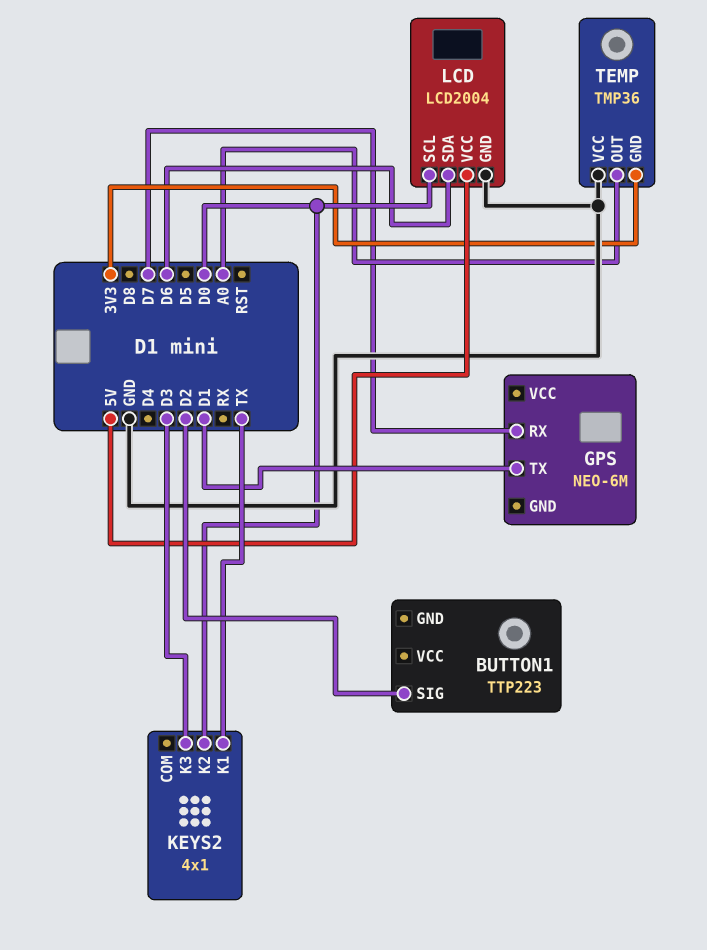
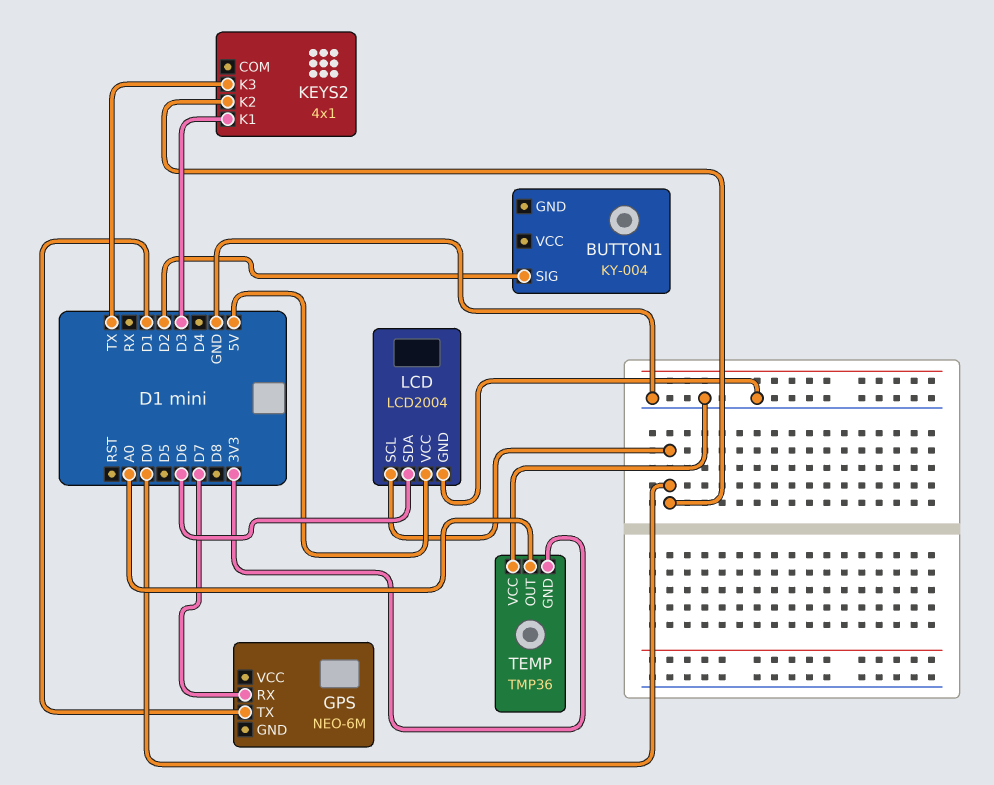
BUTTON1: TTP223 -> KY-004
KEYS2 pin K1: TX -> D3
KEYS2 pin K3: D3 -> TX

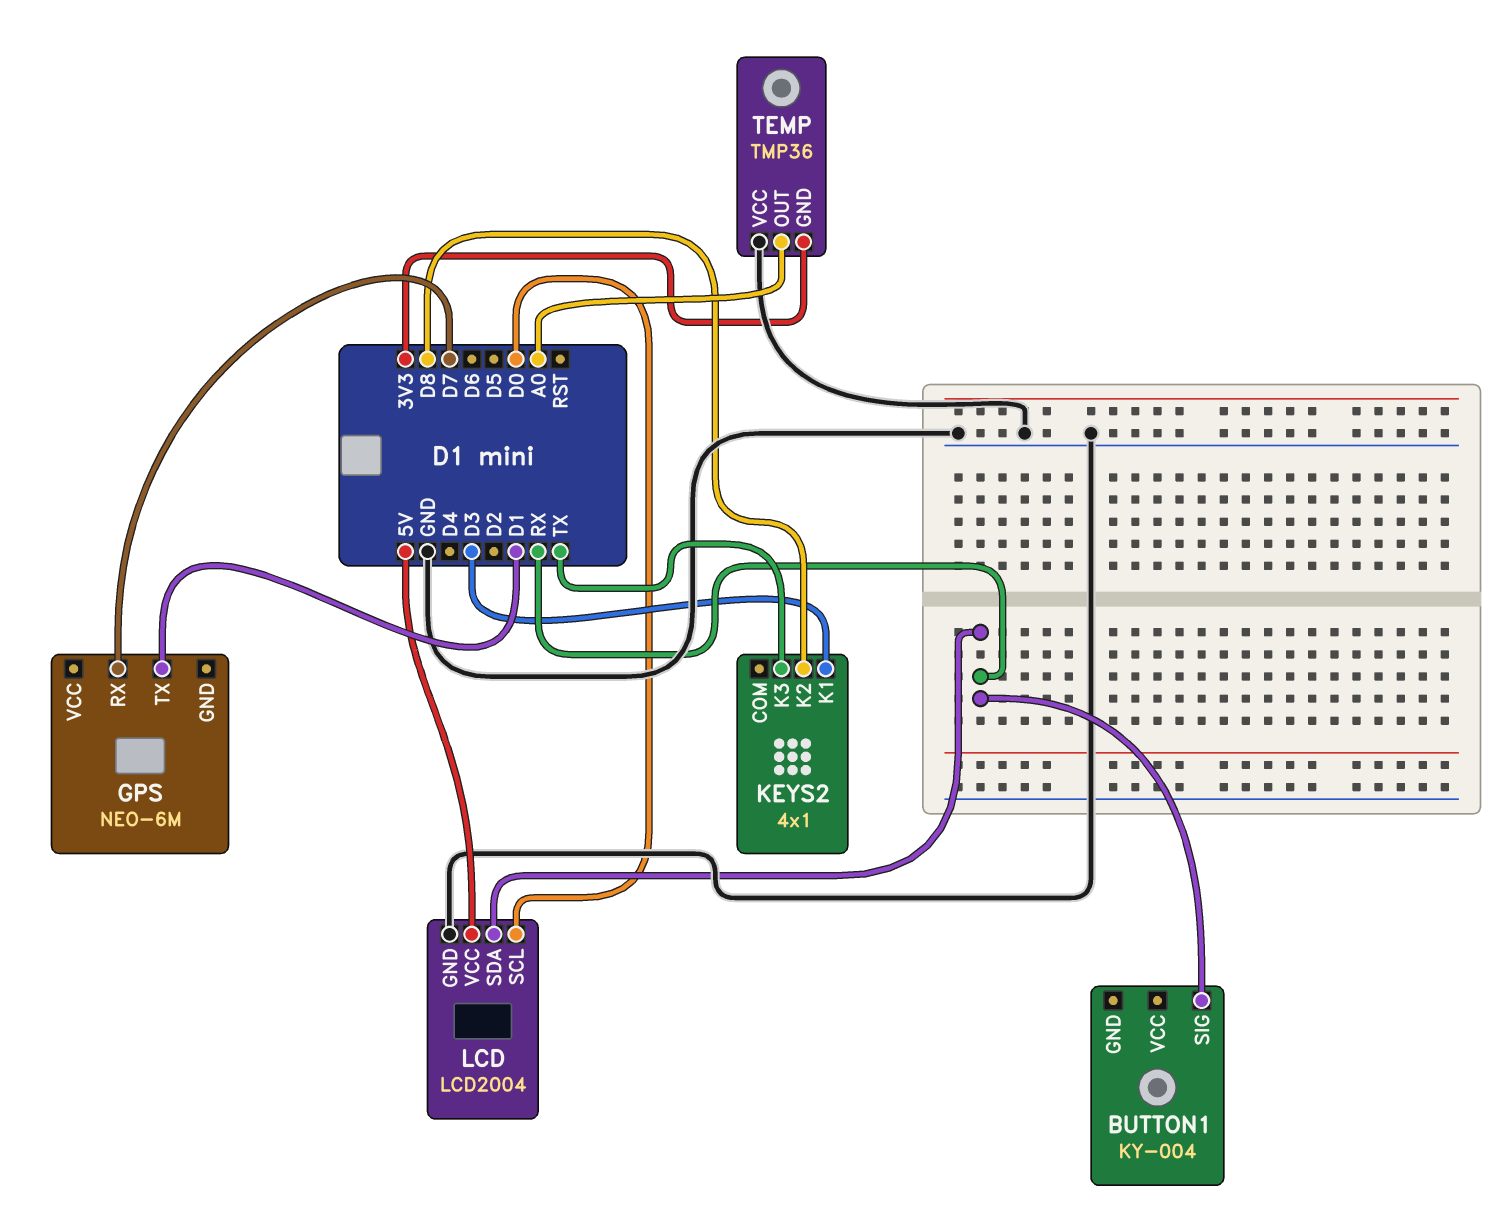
BUTTON1 pin SIG: D2 -> RX
KEYS2 pin K2: D0 -> D8
LCD pin SDA: D6 -> RX

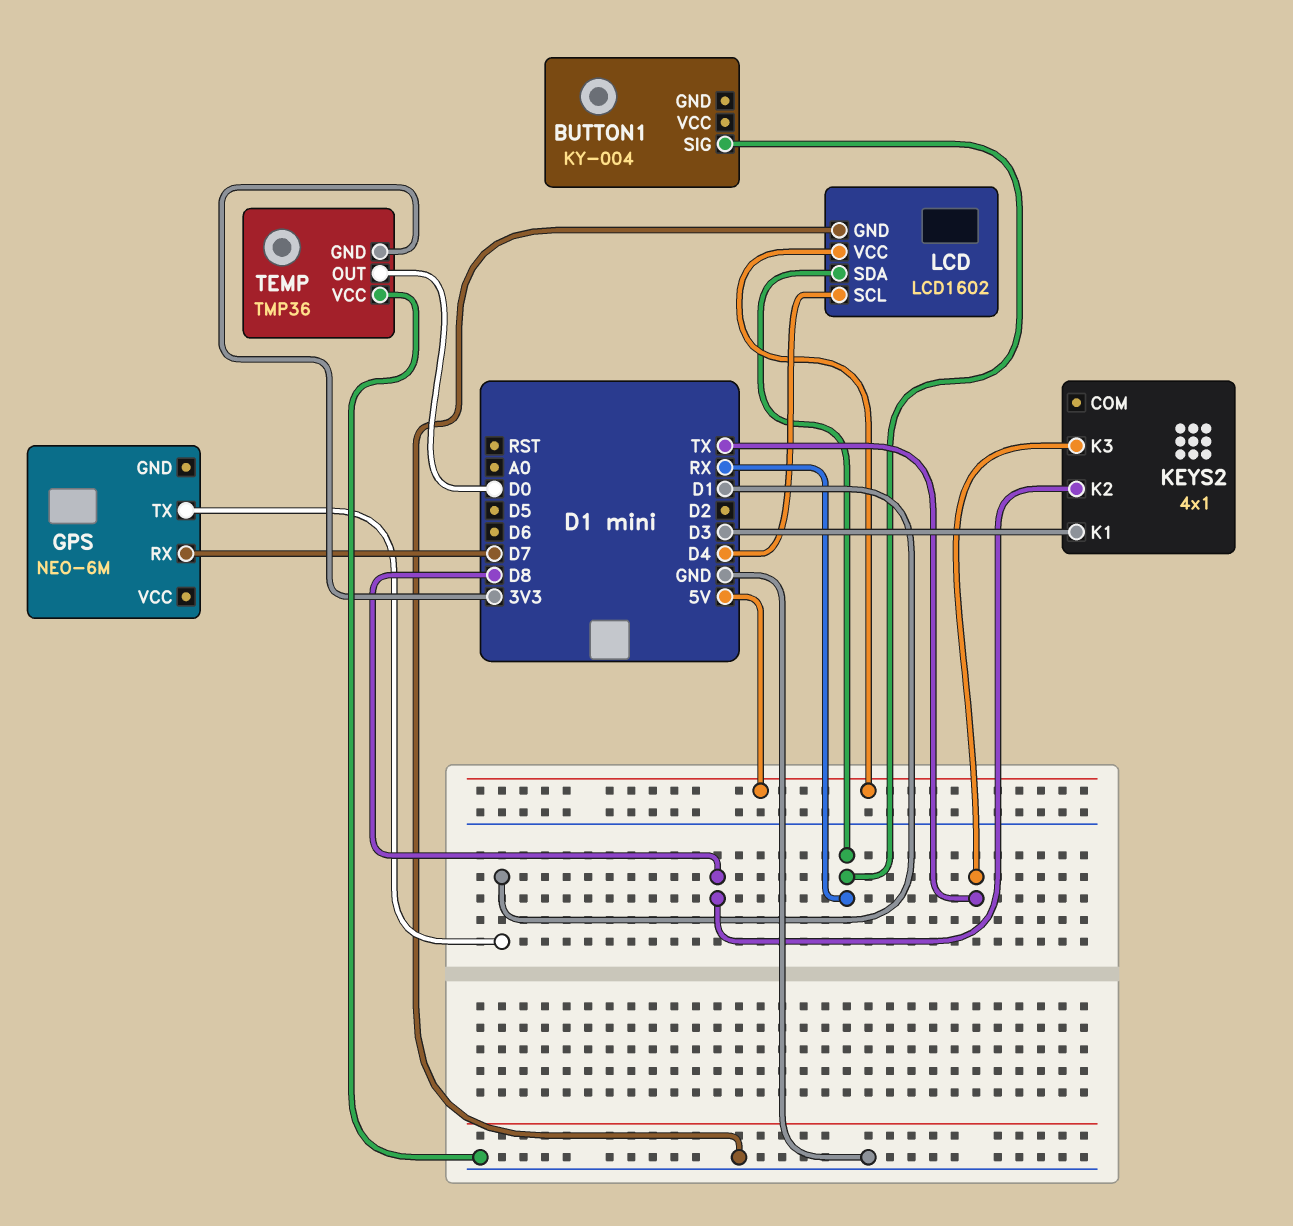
LCD: LCD2004 -> LCD1602
LCD pin SCL: D0 -> D4
TEMP pin OUT: A0 -> D0

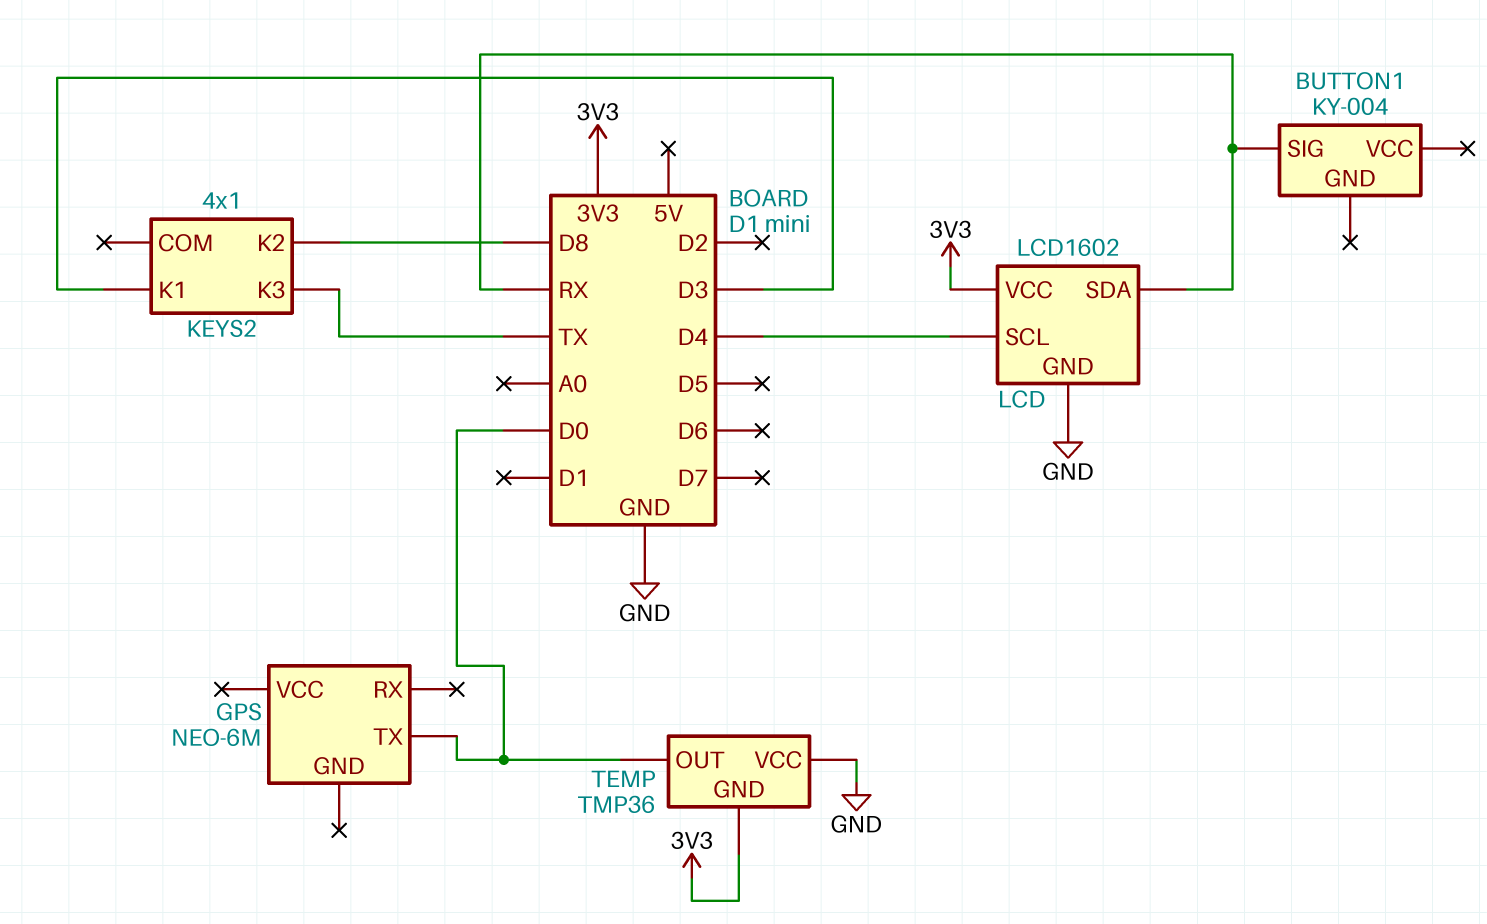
GPS pin RX: D7 -> none
GPS pin TX: D1 -> D0
LCD pin VCC: 5V -> 3V3

